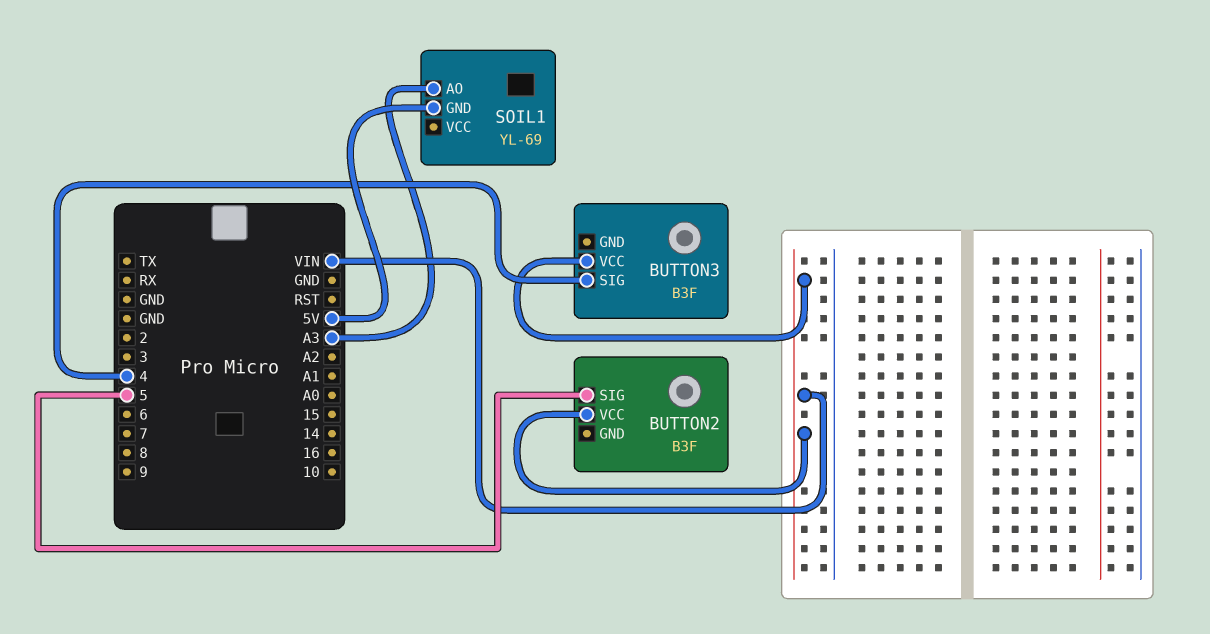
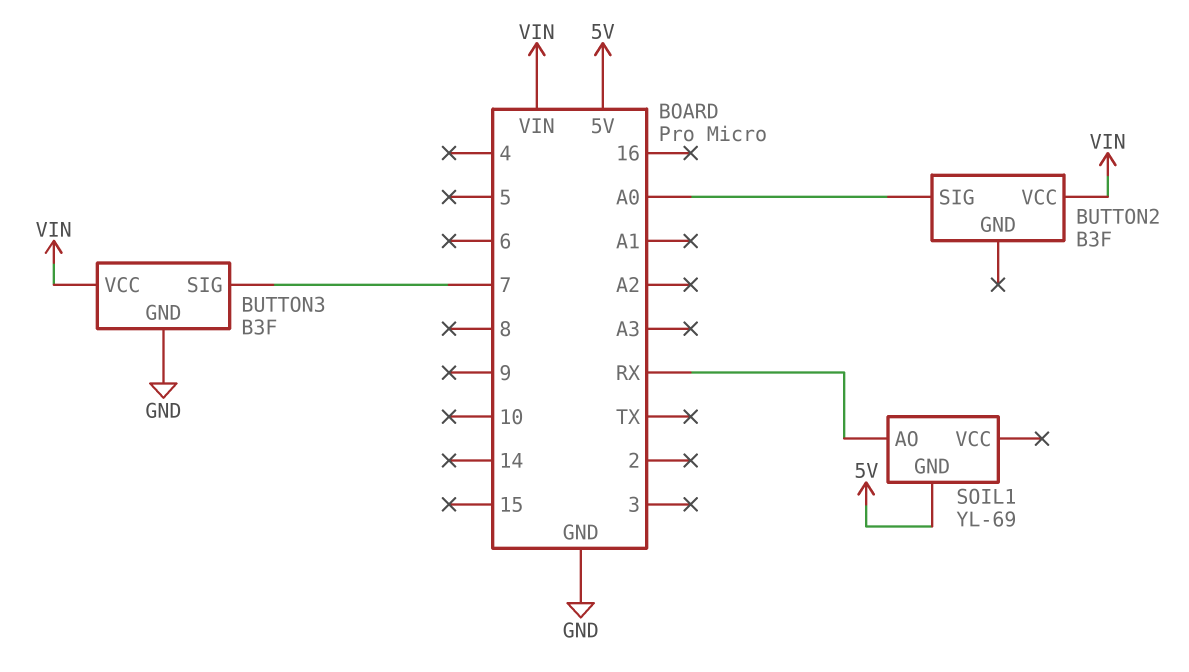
BUTTON2 pin SIG: 5 -> A0
BUTTON3 pin GND: none -> GND
BUTTON3 pin SIG: 4 -> 7
SOIL1 pin AO: A3 -> RX

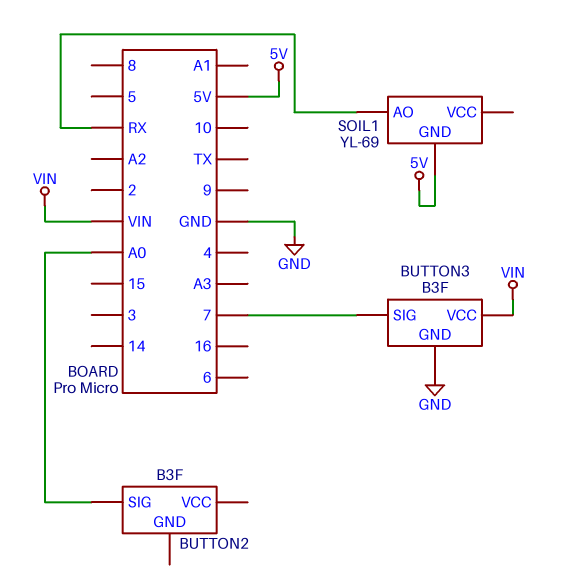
BUTTON2 pin VCC: VIN -> none

